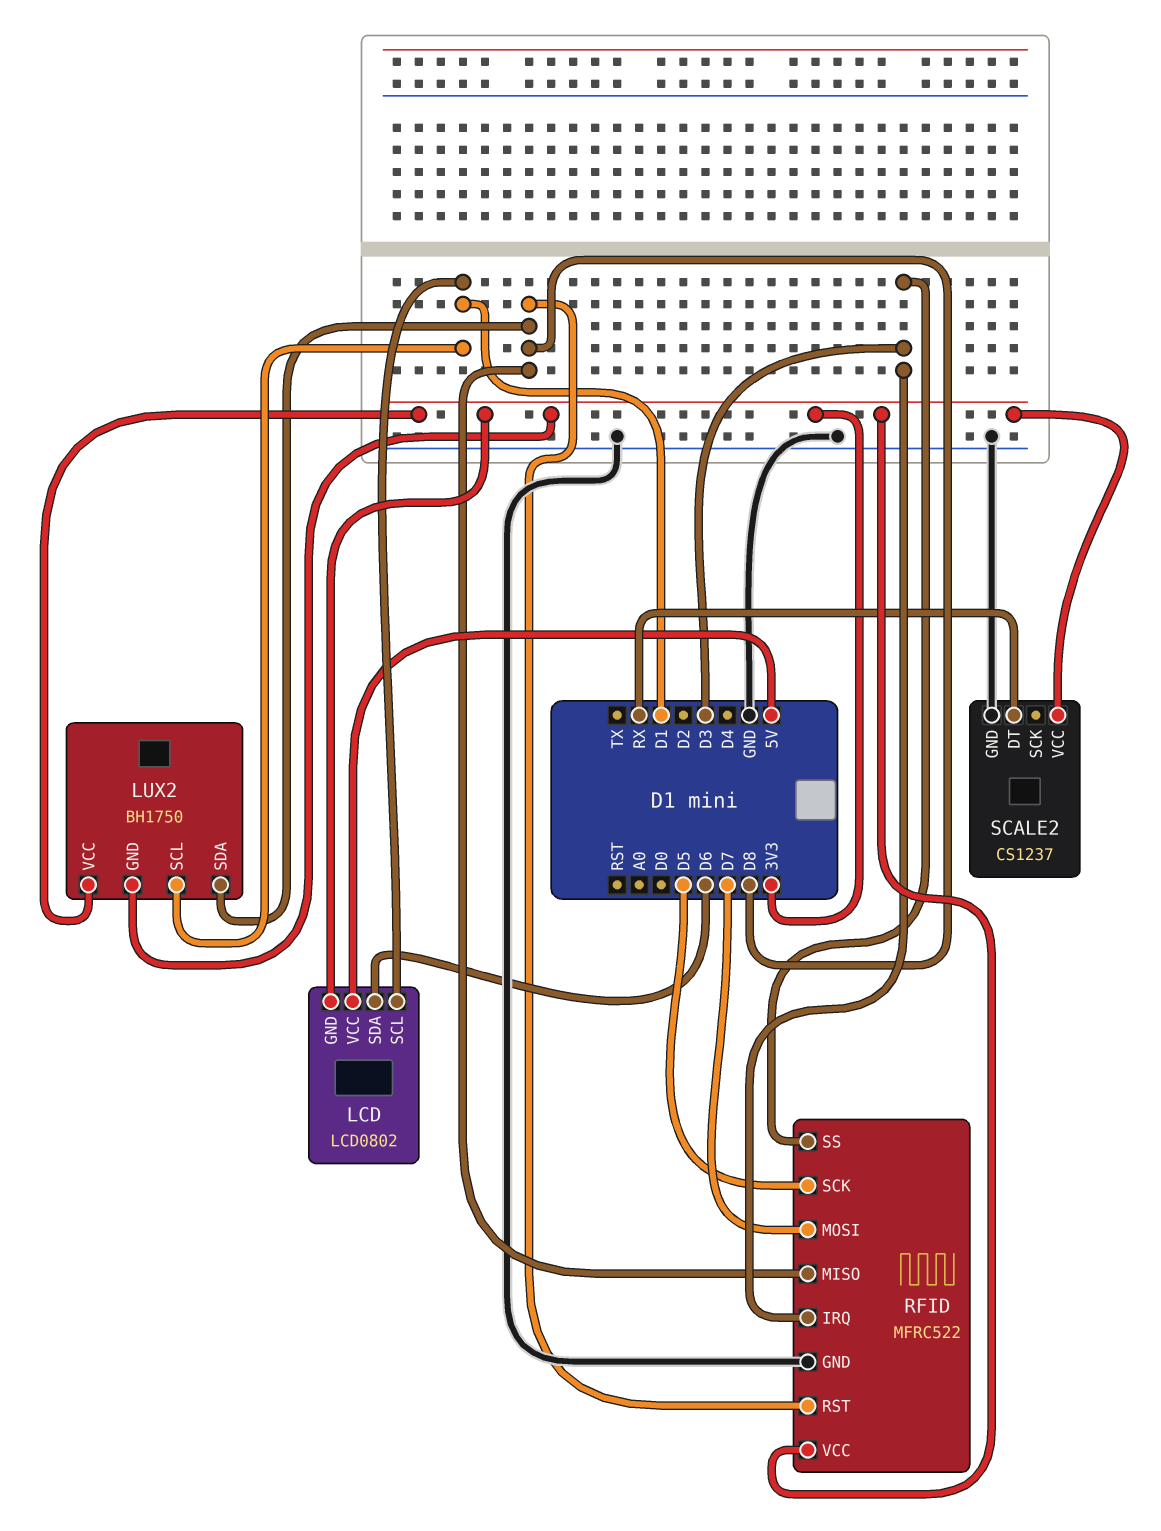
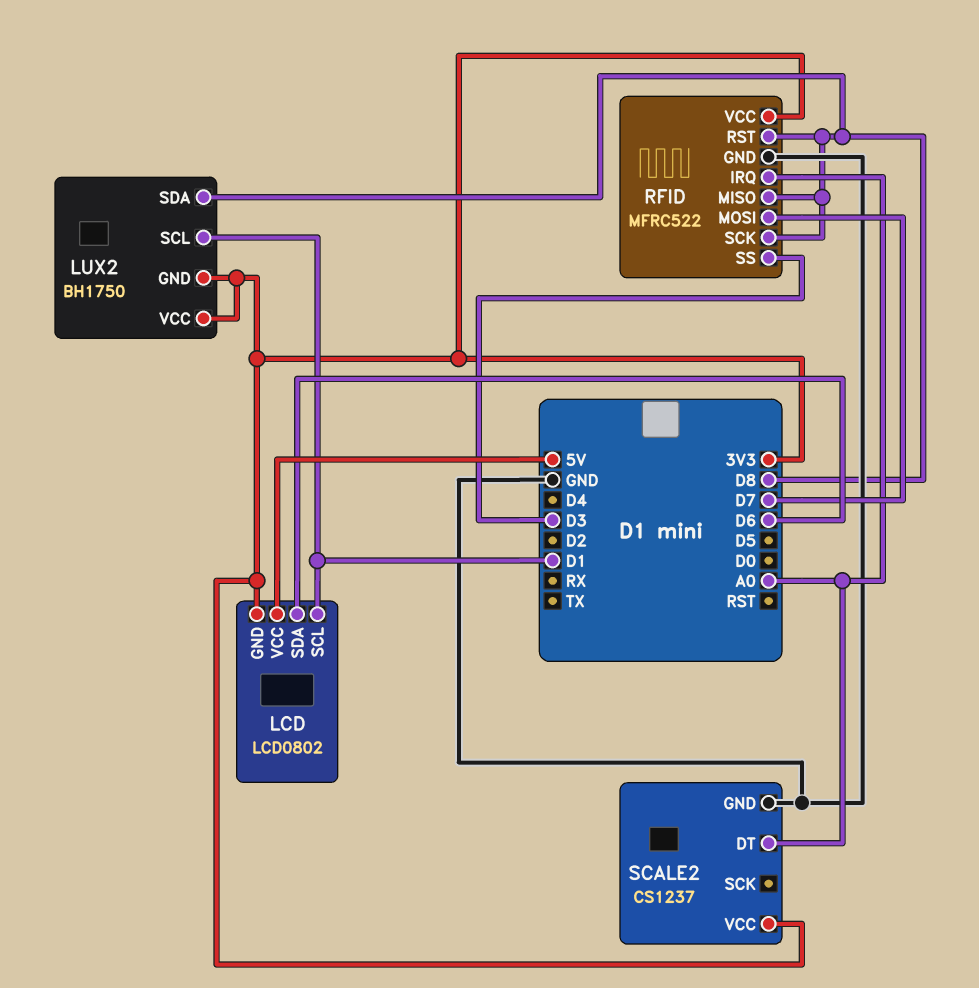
RFID pin IRQ: D3 -> A0
RFID pin SCK: D5 -> D8
SCALE2 pin DT: RX -> A0

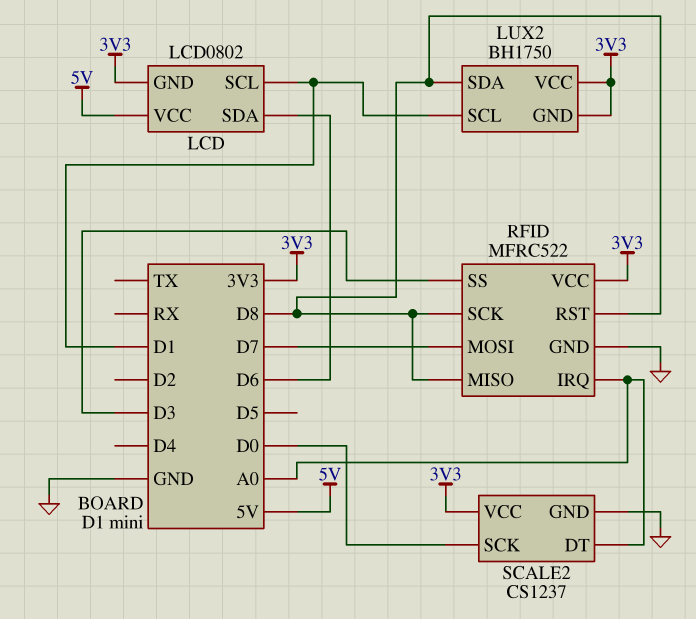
SCALE2 pin SCK: none -> D0

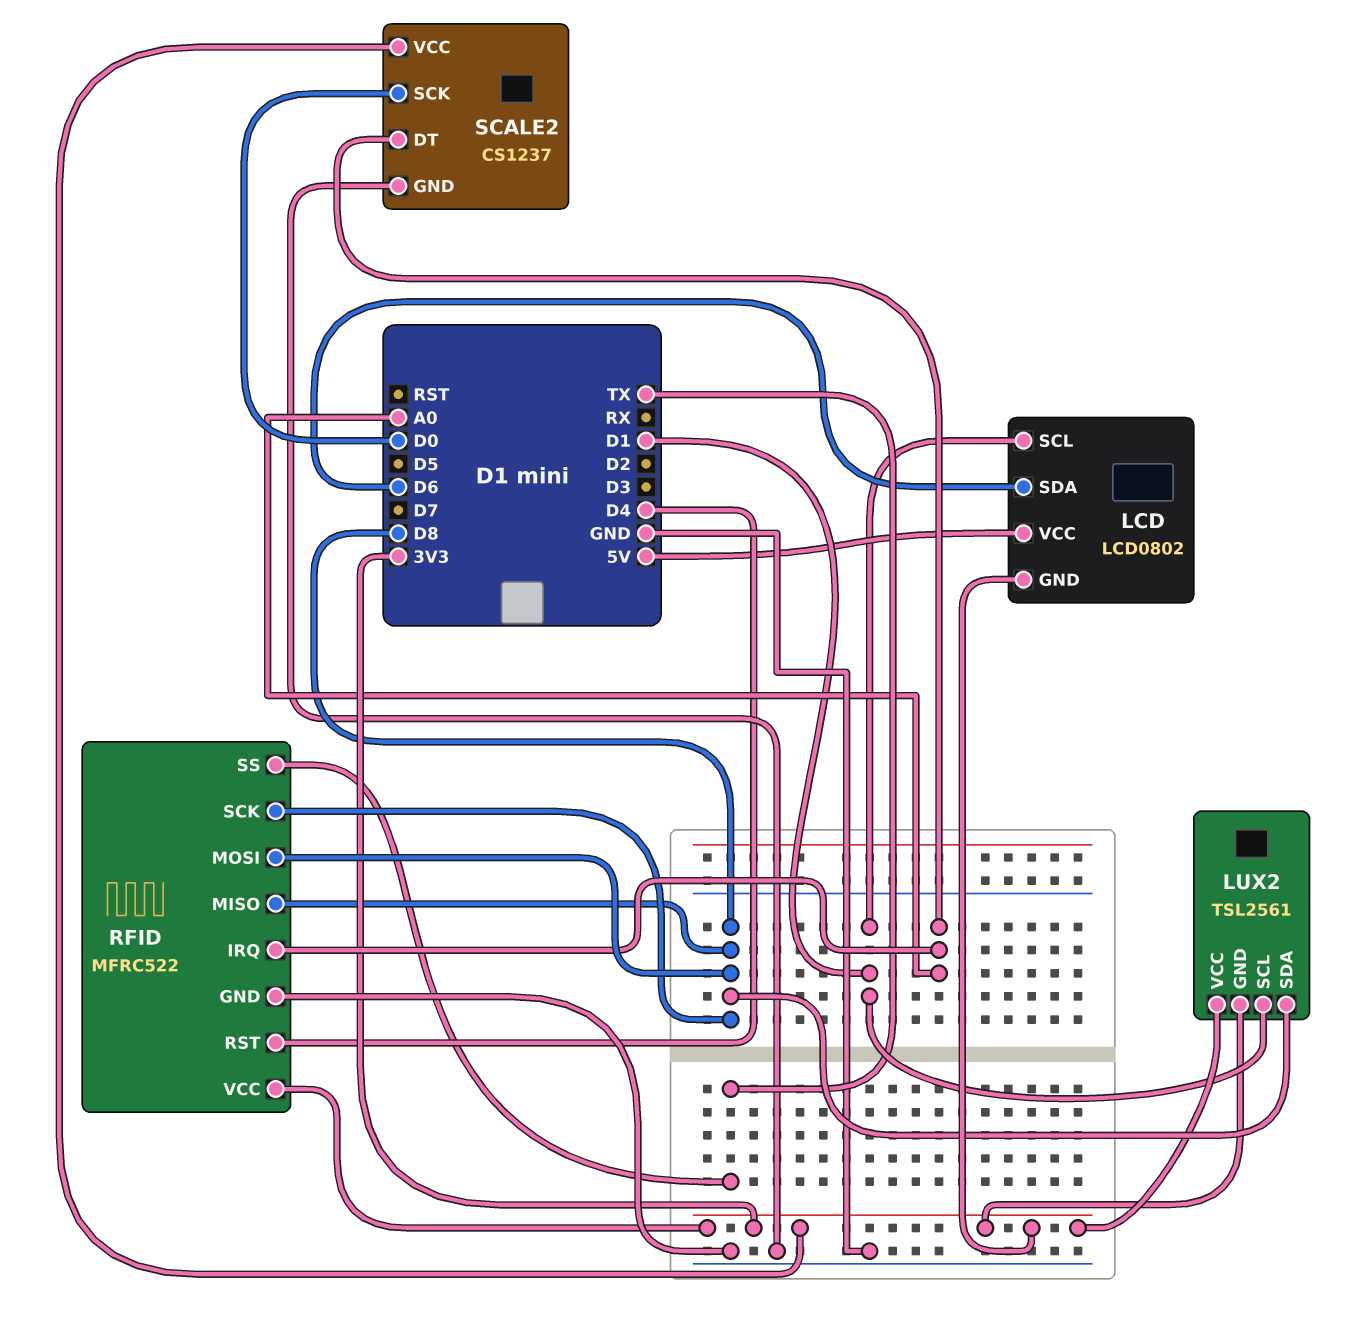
LUX2: BH1750 -> TSL2561
RFID pin MOSI: D7 -> D8
RFID pin RST: D8 -> D4
RFID pin SS: D3 -> TX

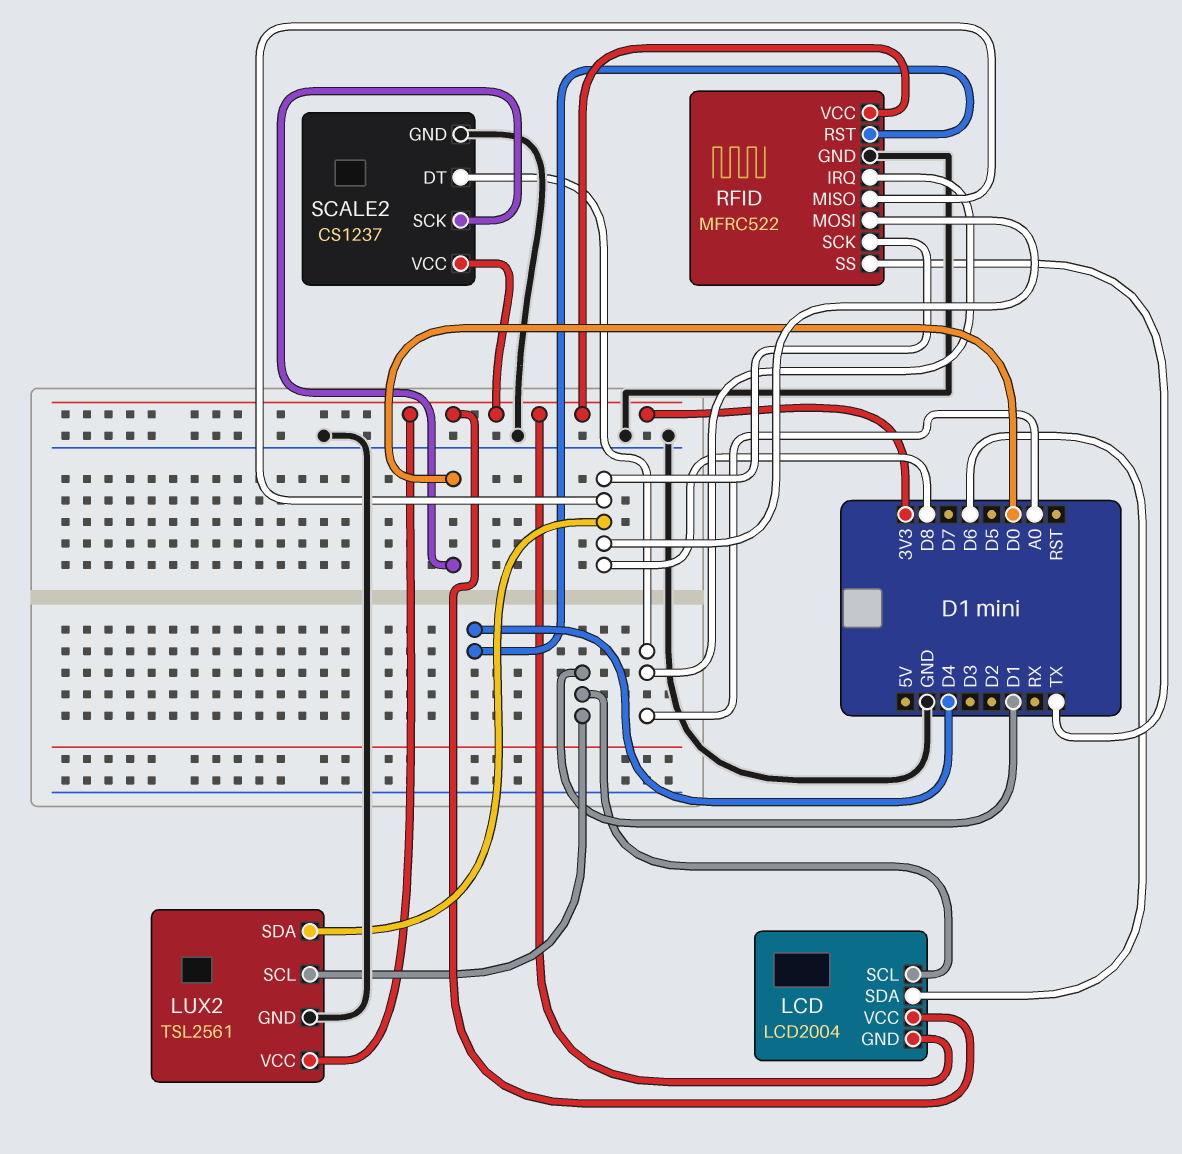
LCD: LCD0802 -> LCD2004
LCD pin VCC: 5V -> 3V3
LUX2 pin GND: 3V3 -> GND

